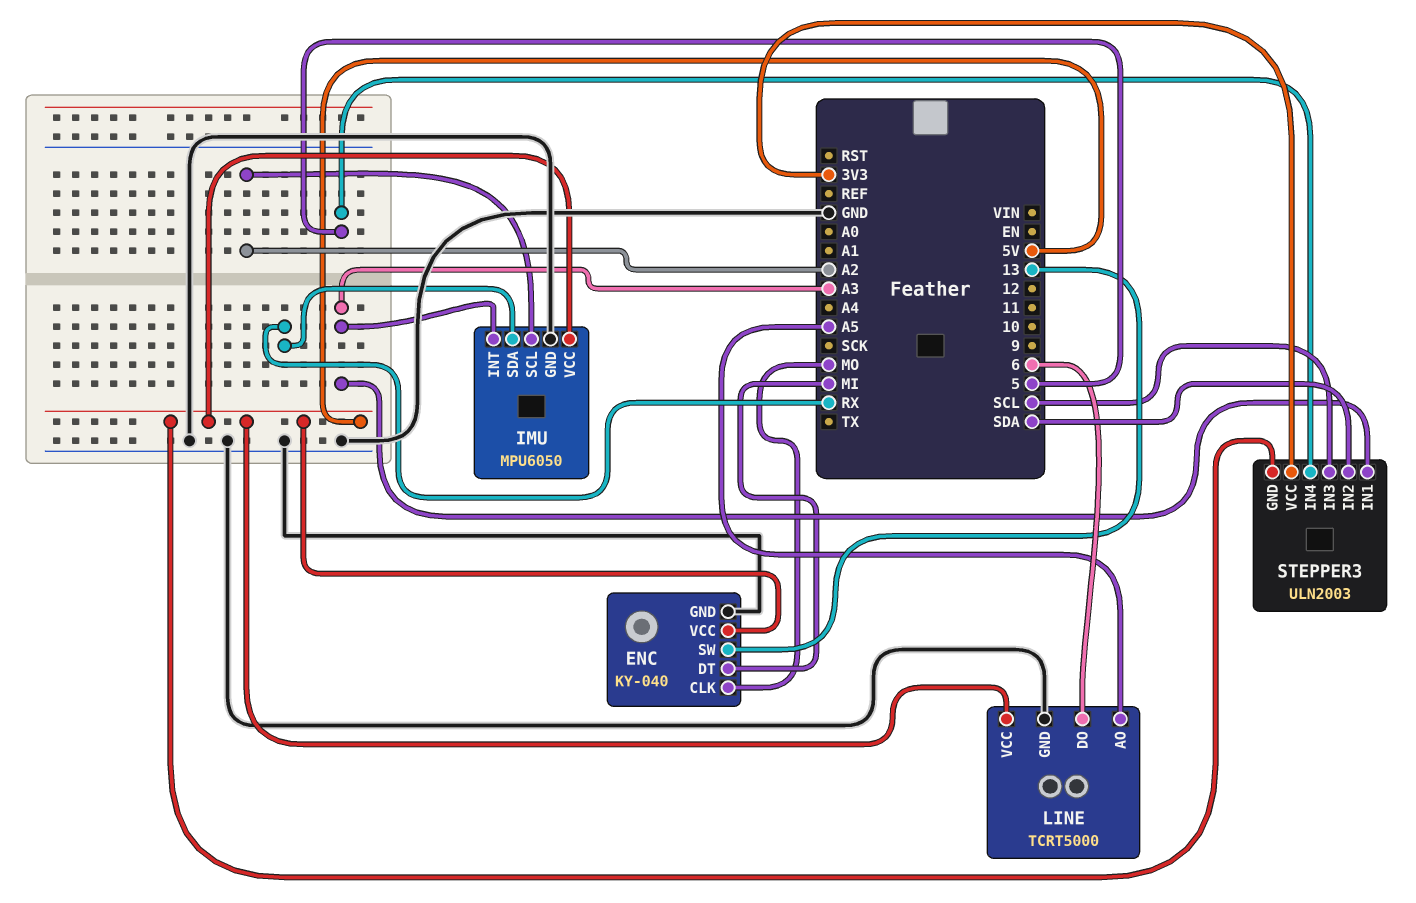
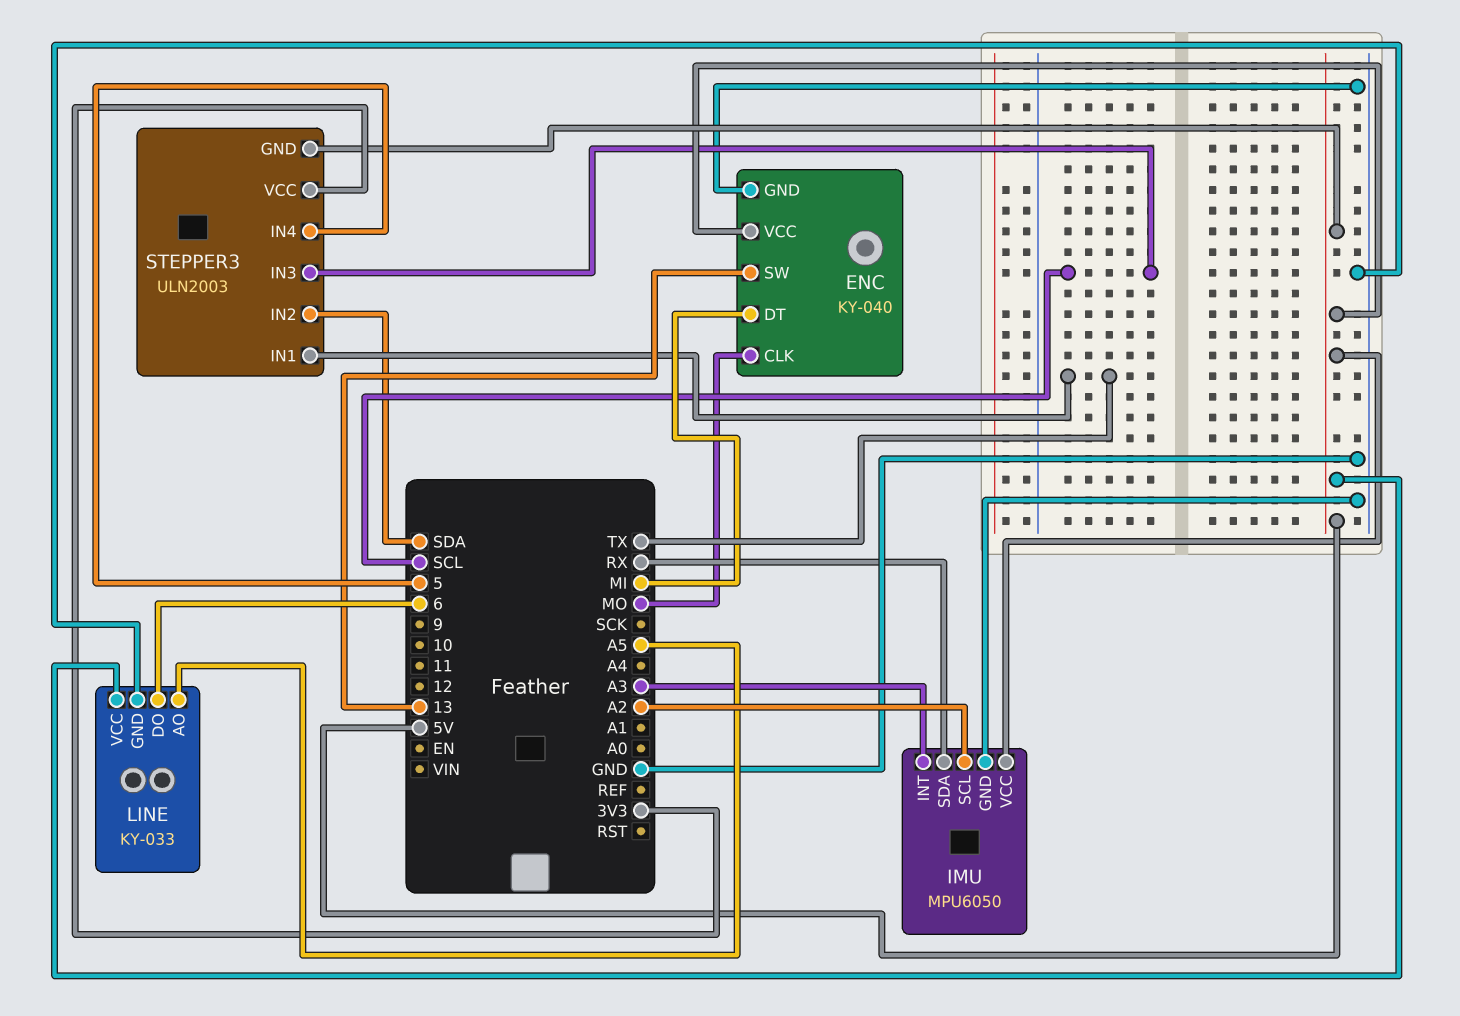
LINE: TCRT5000 -> KY-033
STEPPER3 pin IN1: A3 -> TX

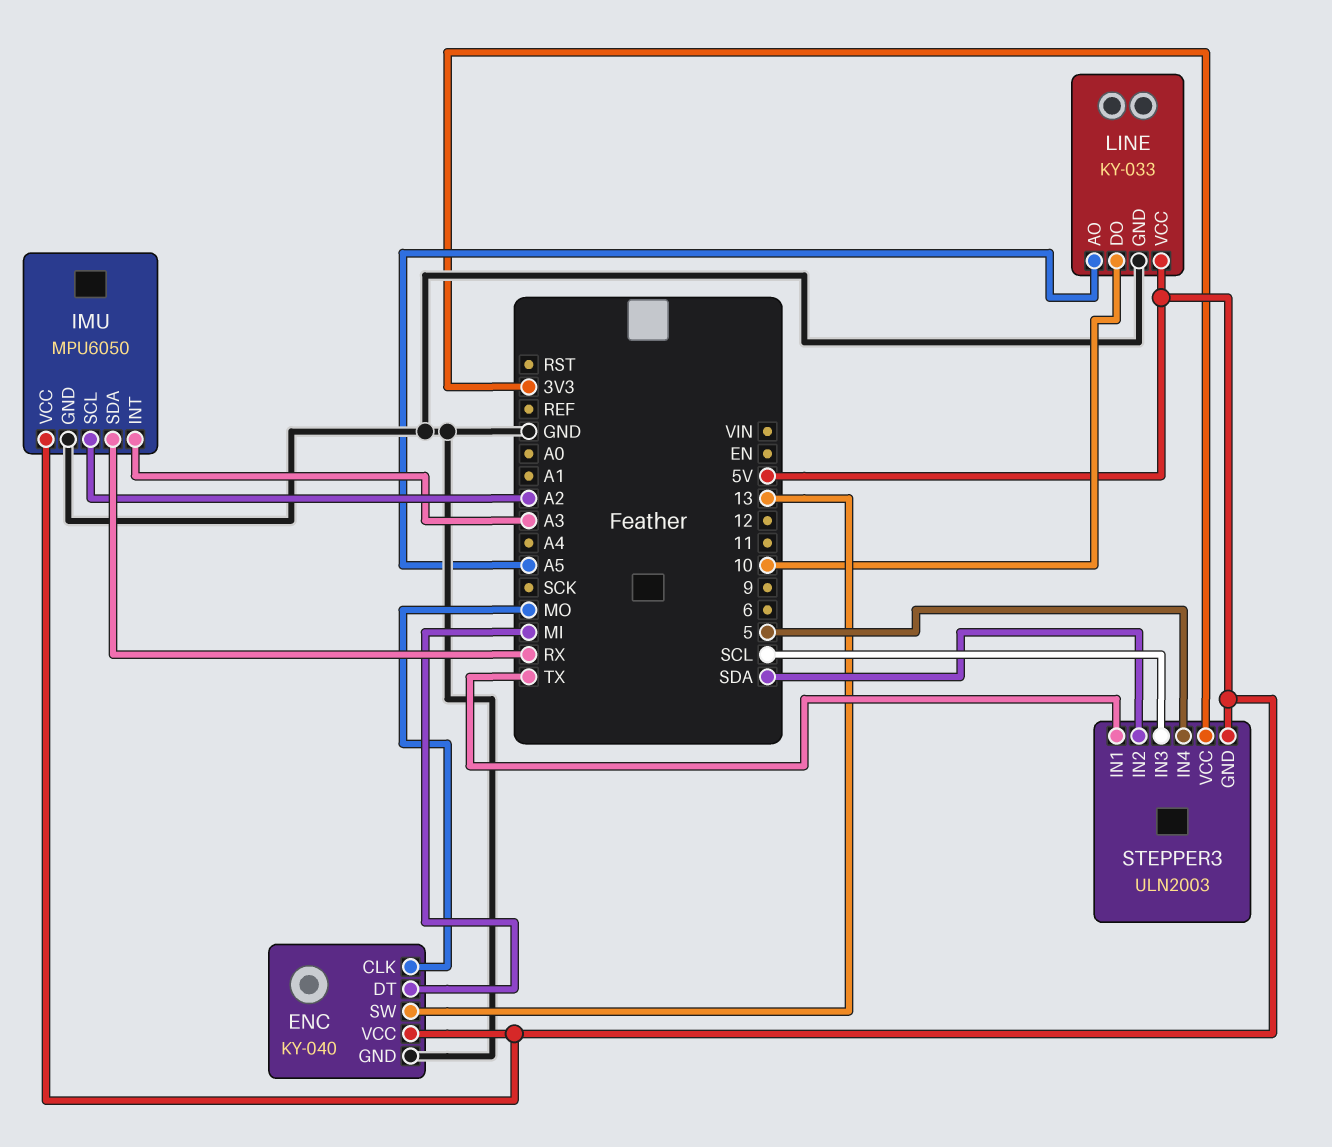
LINE pin DO: 6 -> 10

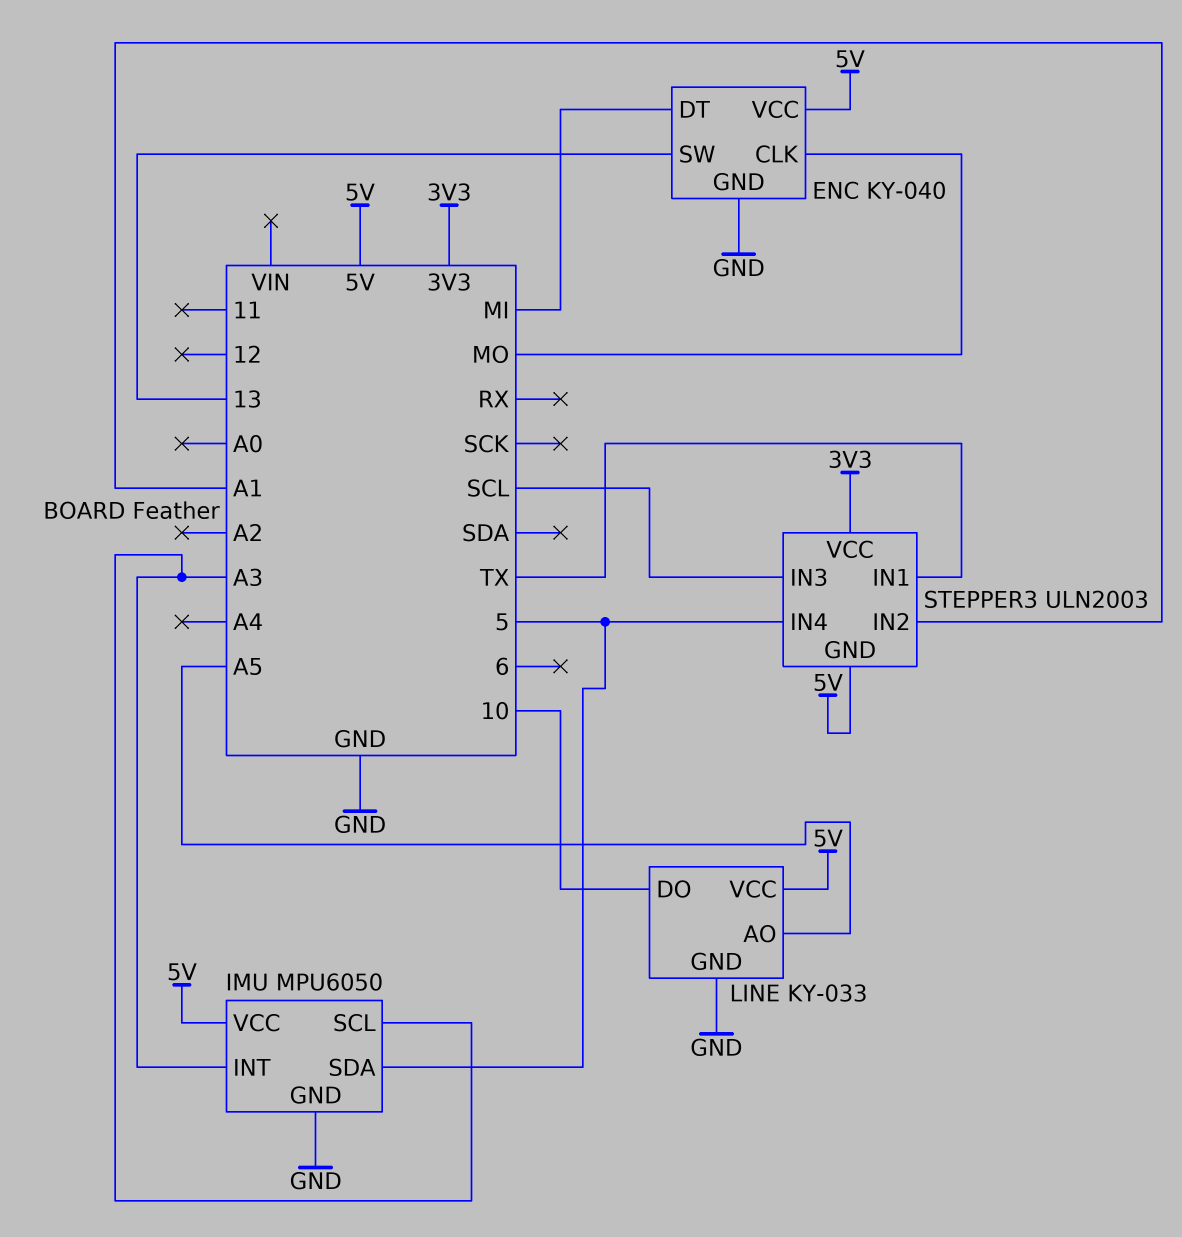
IMU pin SCL: A2 -> A3
IMU pin SDA: RX -> 5
STEPPER3 pin IN2: SDA -> A1

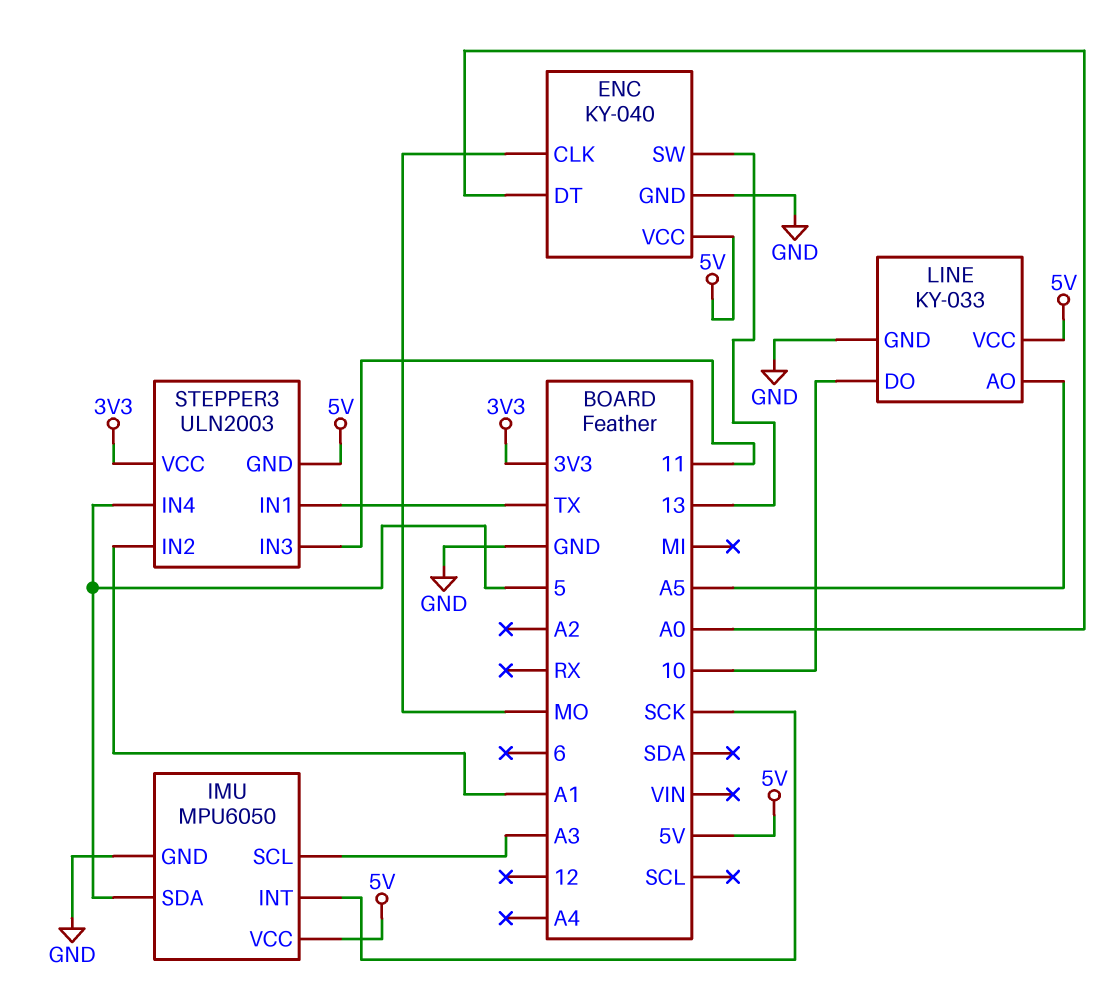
ENC pin DT: MI -> A0
IMU pin INT: A3 -> SCK
STEPPER3 pin IN3: SCL -> 11

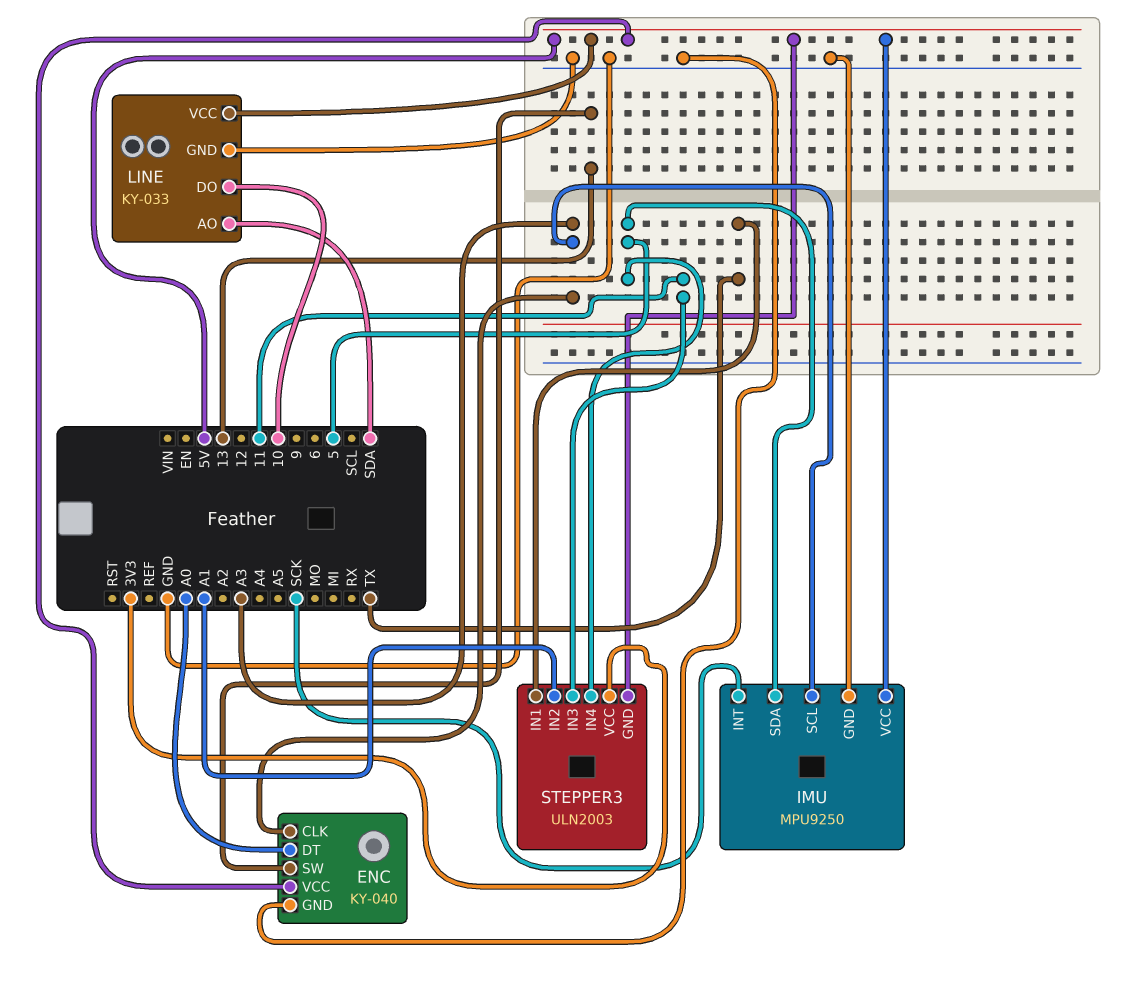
ENC pin CLK: MO -> A3
IMU: MPU6050 -> MPU9250
LINE pin AO: A5 -> SDA

